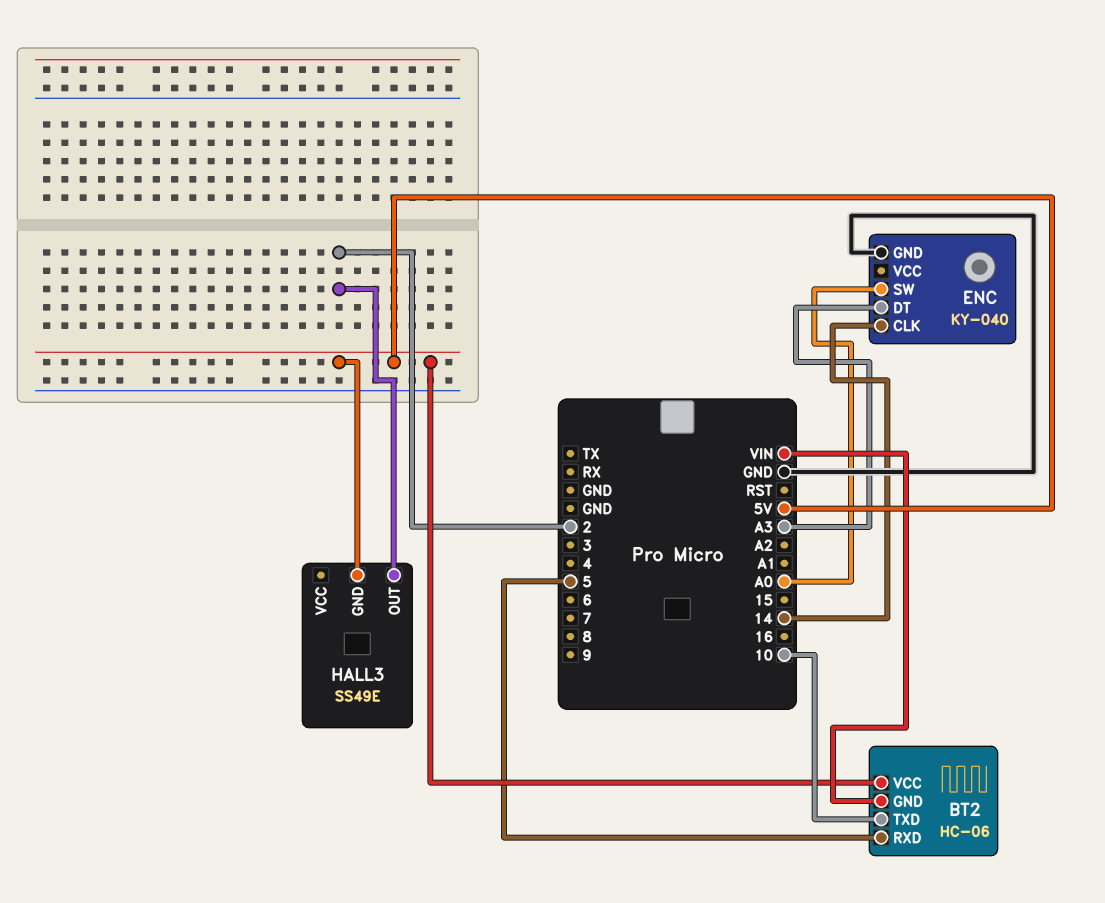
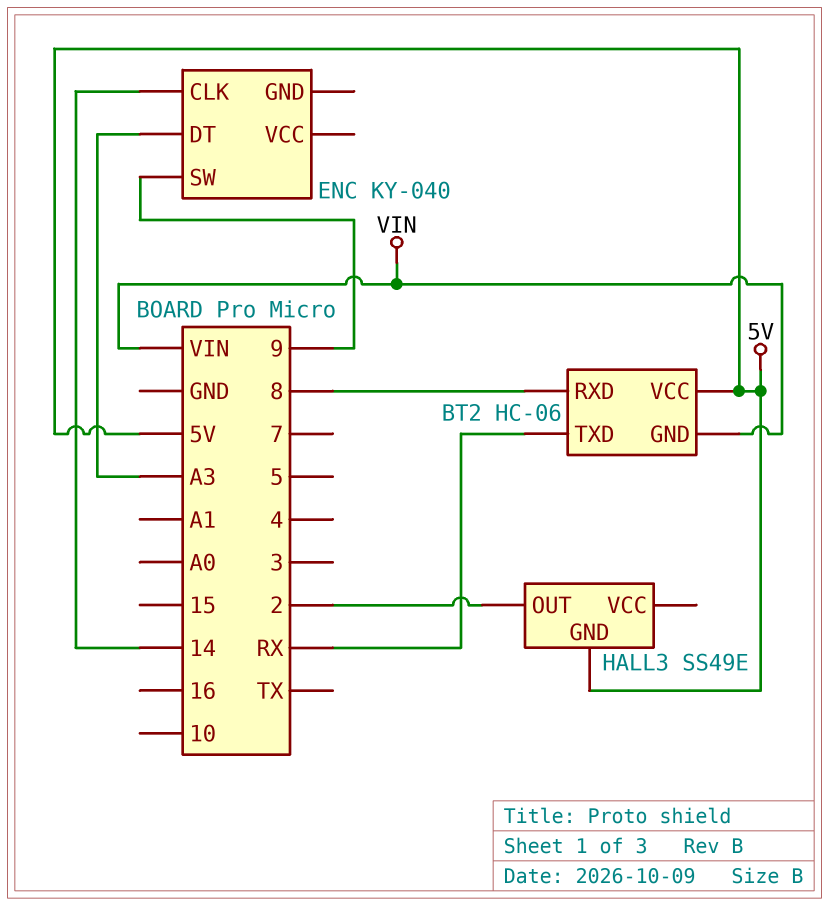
BT2 pin RXD: 5 -> 8
BT2 pin TXD: 10 -> RX
ENC pin GND: GND -> none
ENC pin SW: A0 -> 9

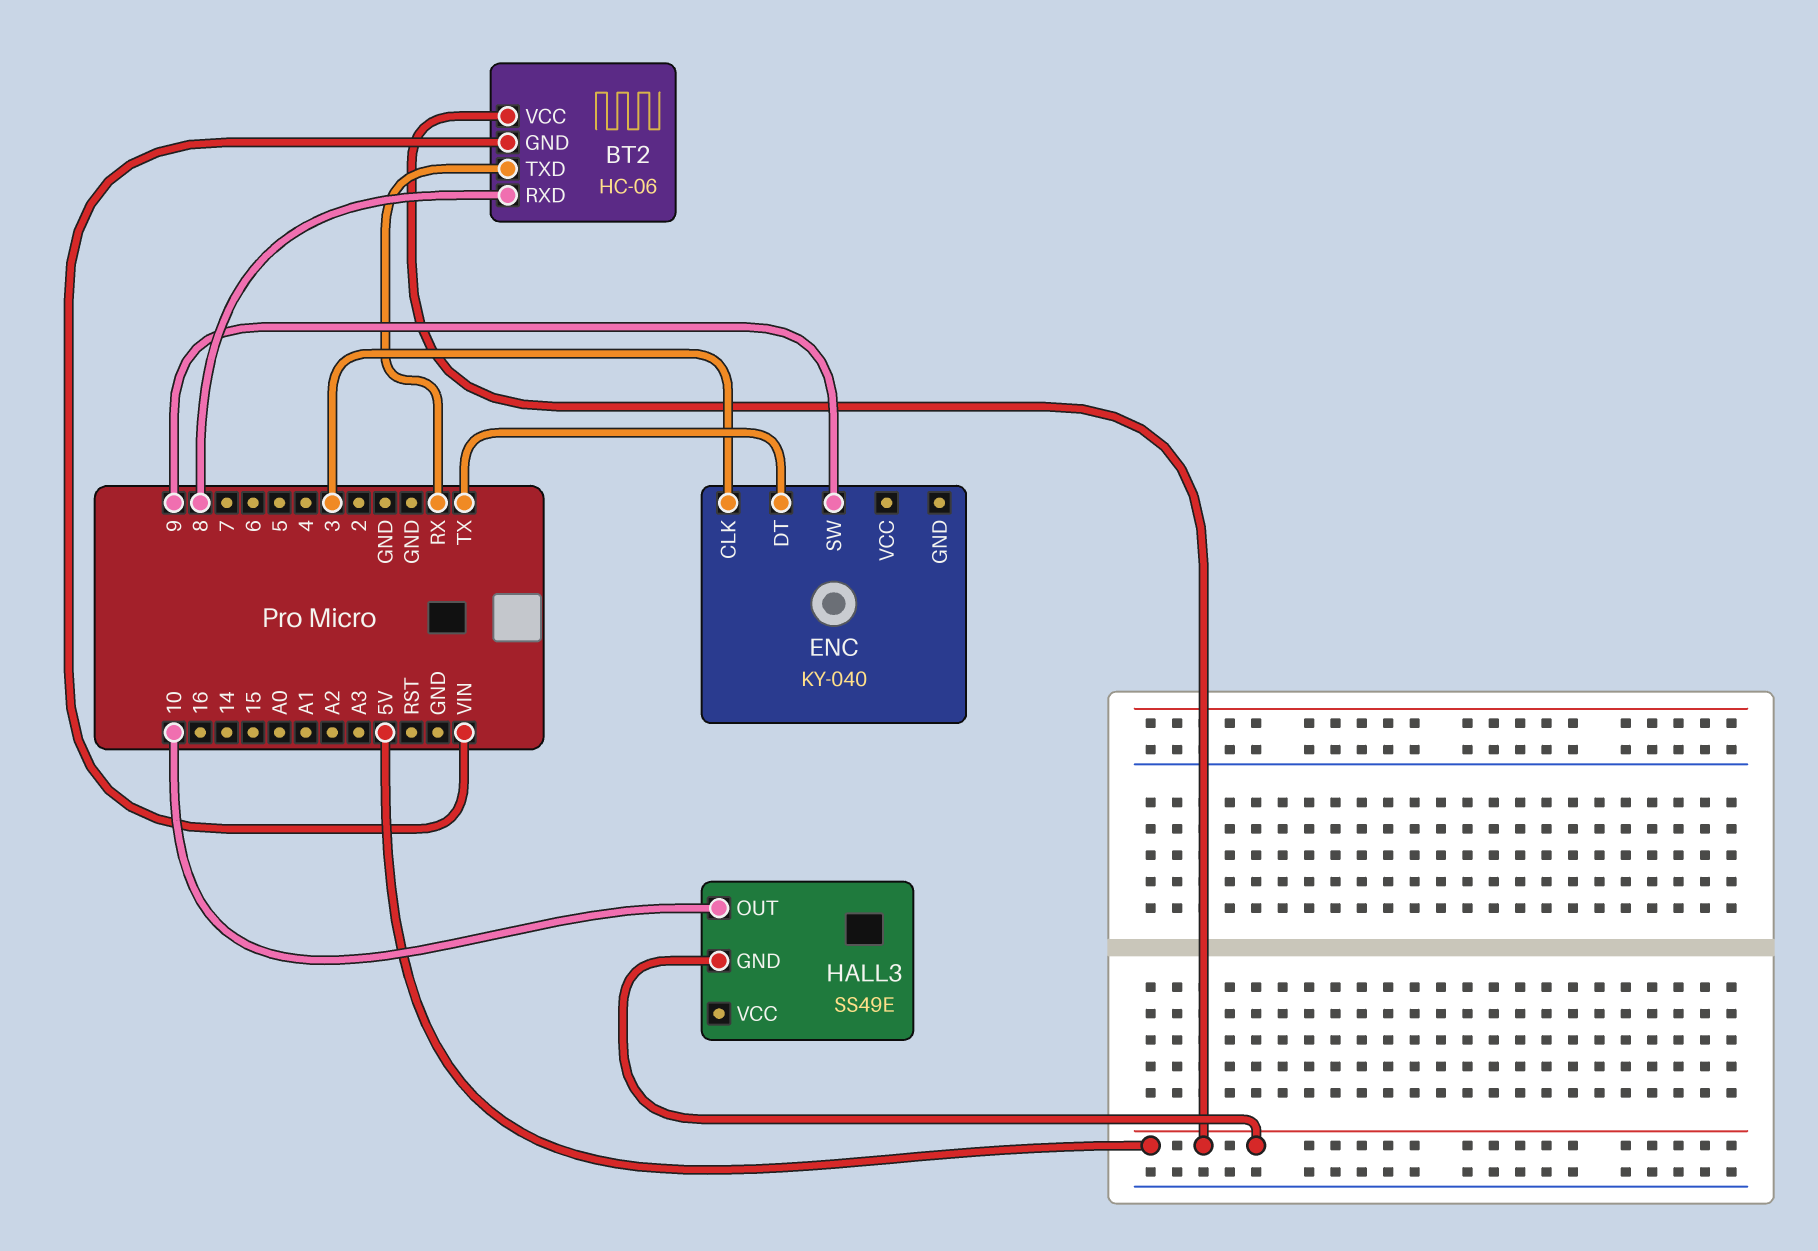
ENC pin CLK: 14 -> 3
ENC pin DT: A3 -> TX
HALL3 pin OUT: 2 -> 10

